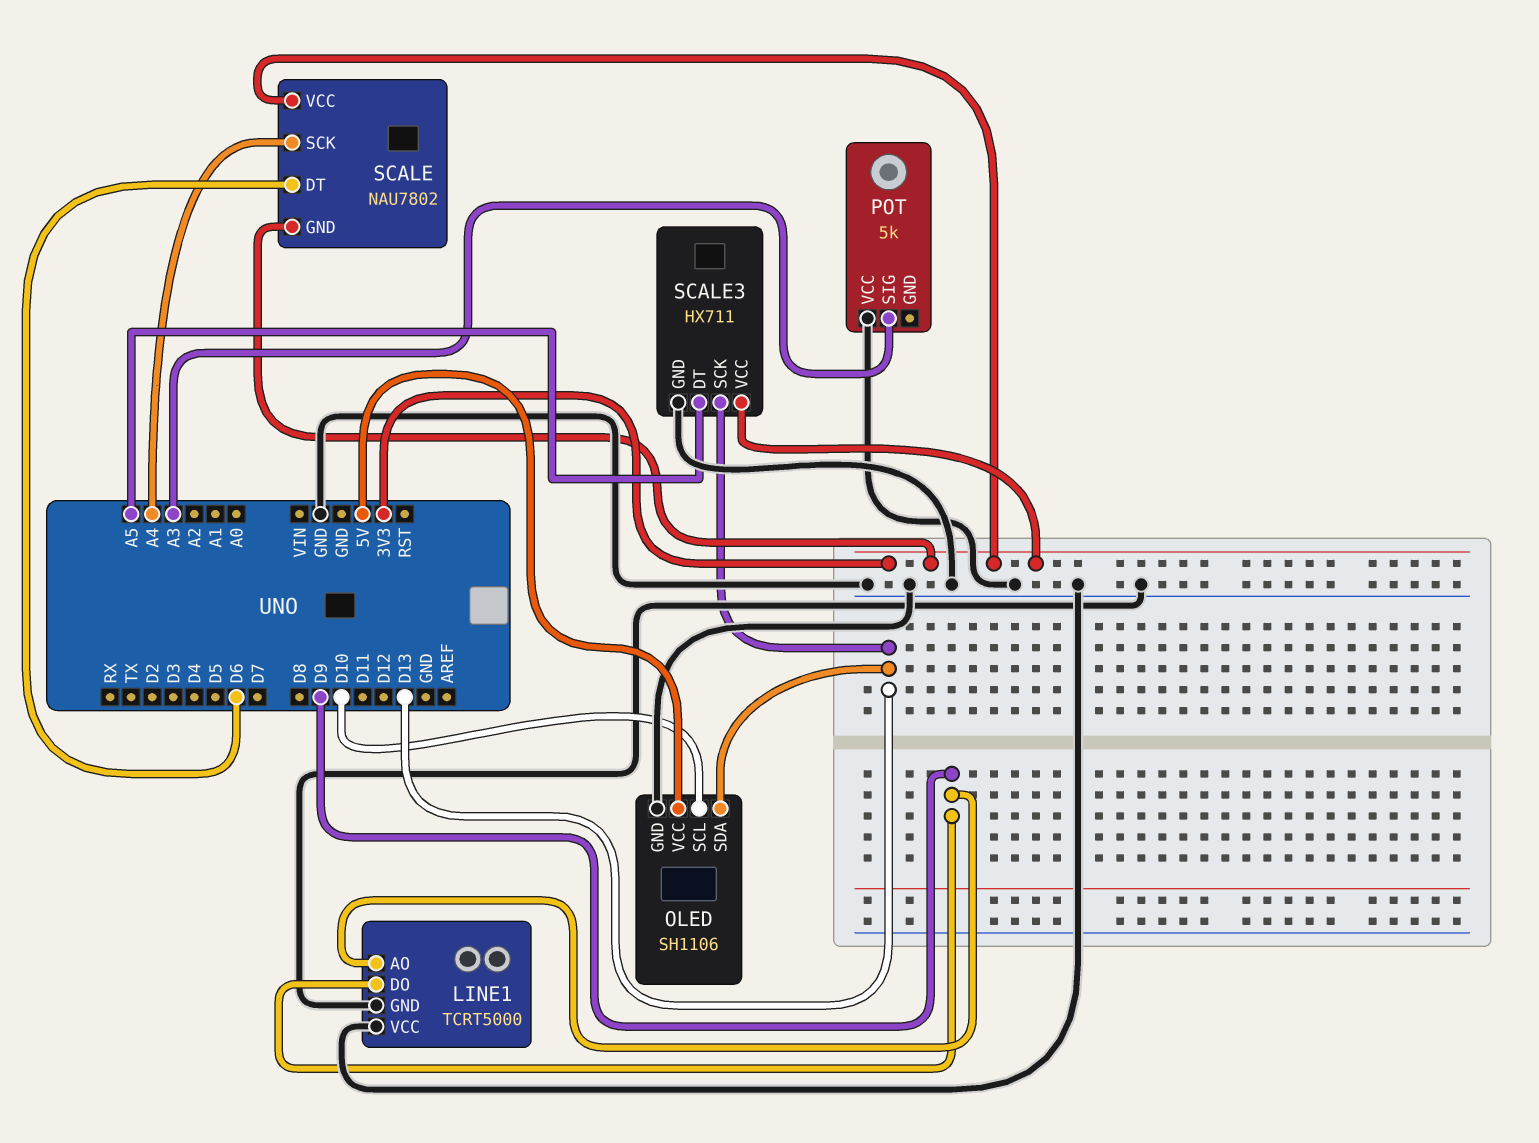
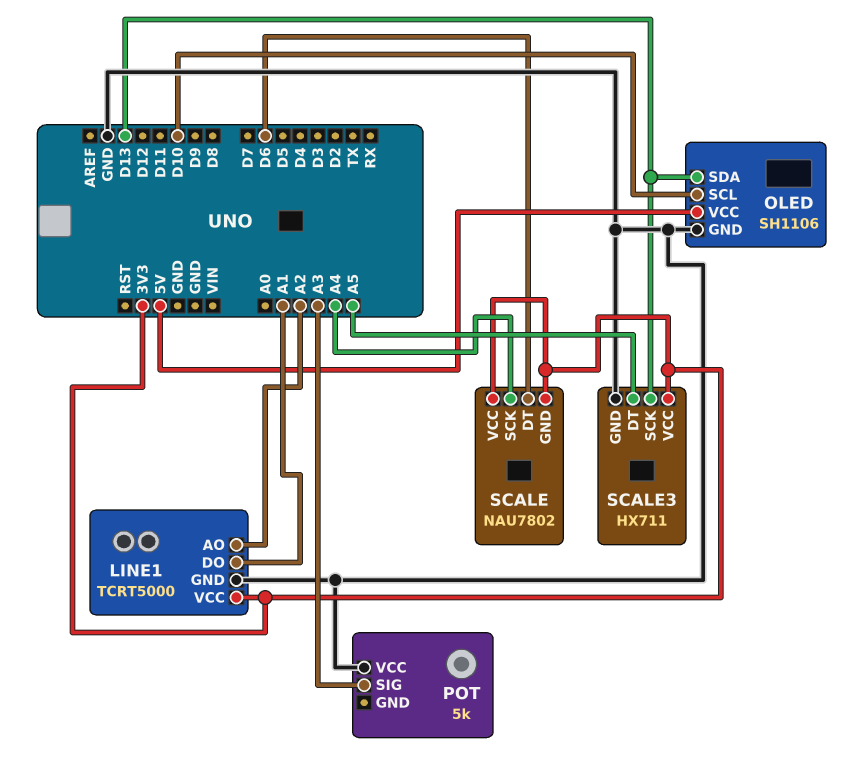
LINE1 pin AO: D9 -> A2
LINE1 pin DO: D9 -> A1
LINE1 pin VCC: GND -> 3V3

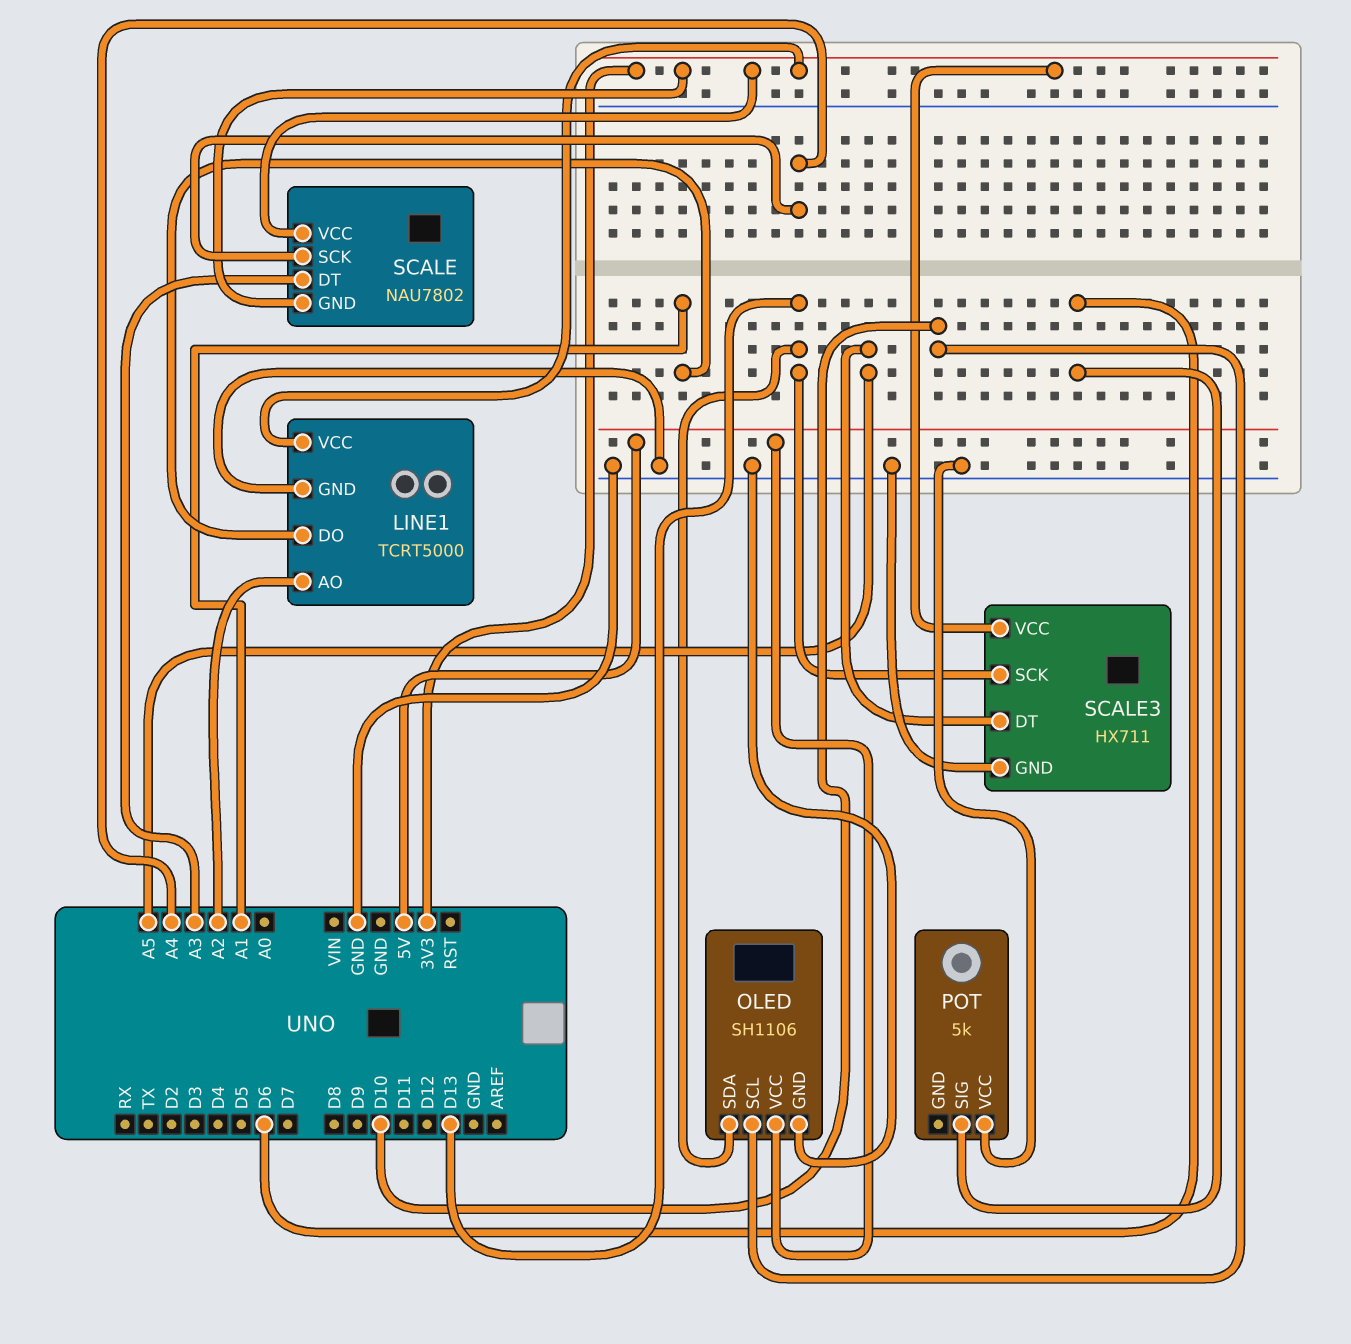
POT pin SIG: A3 -> D6
SCALE pin DT: D6 -> A3

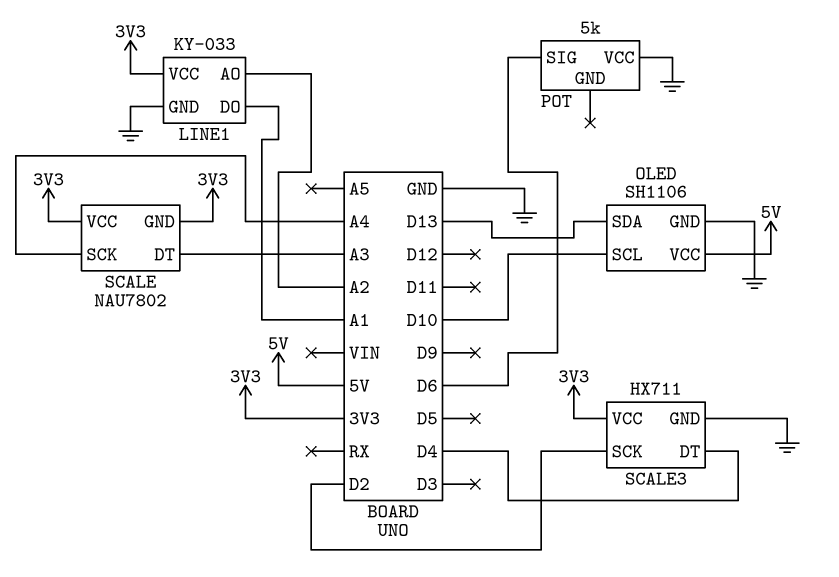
LINE1: TCRT5000 -> KY-033
SCALE3 pin DT: A5 -> D4
SCALE3 pin SCK: D13 -> D2

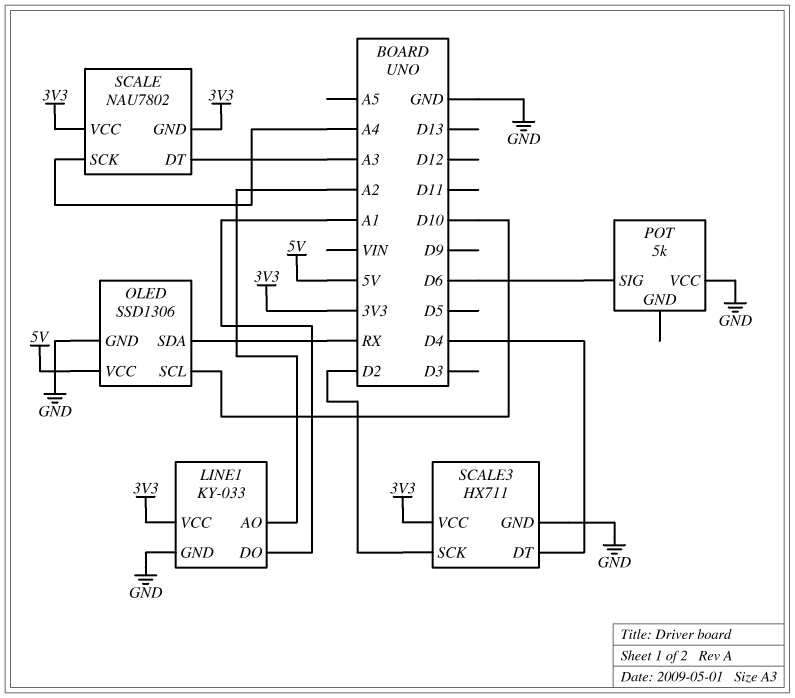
OLED: SH1106 -> SSD1306
OLED pin SDA: D13 -> RX

